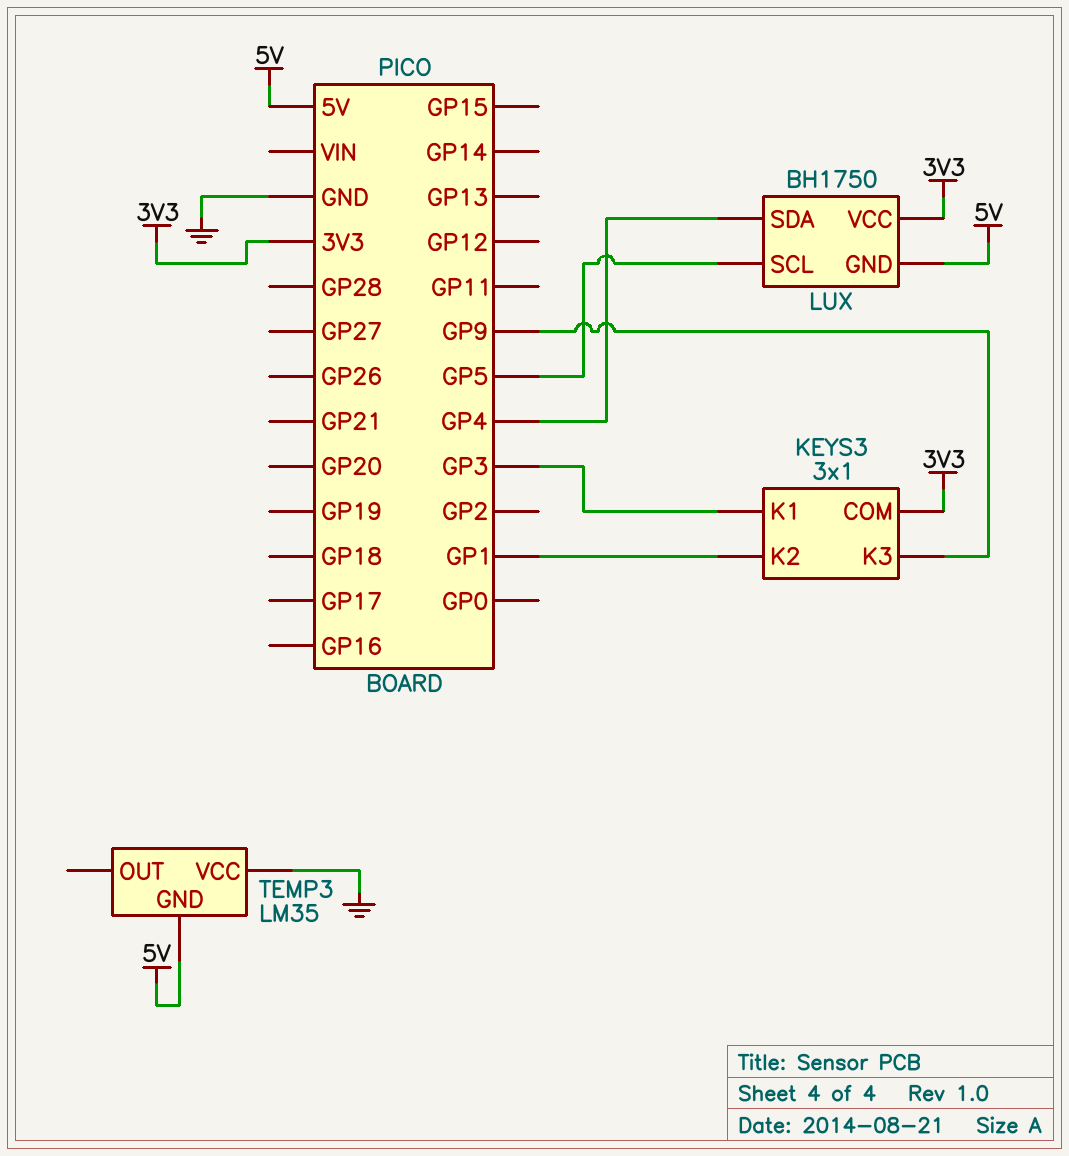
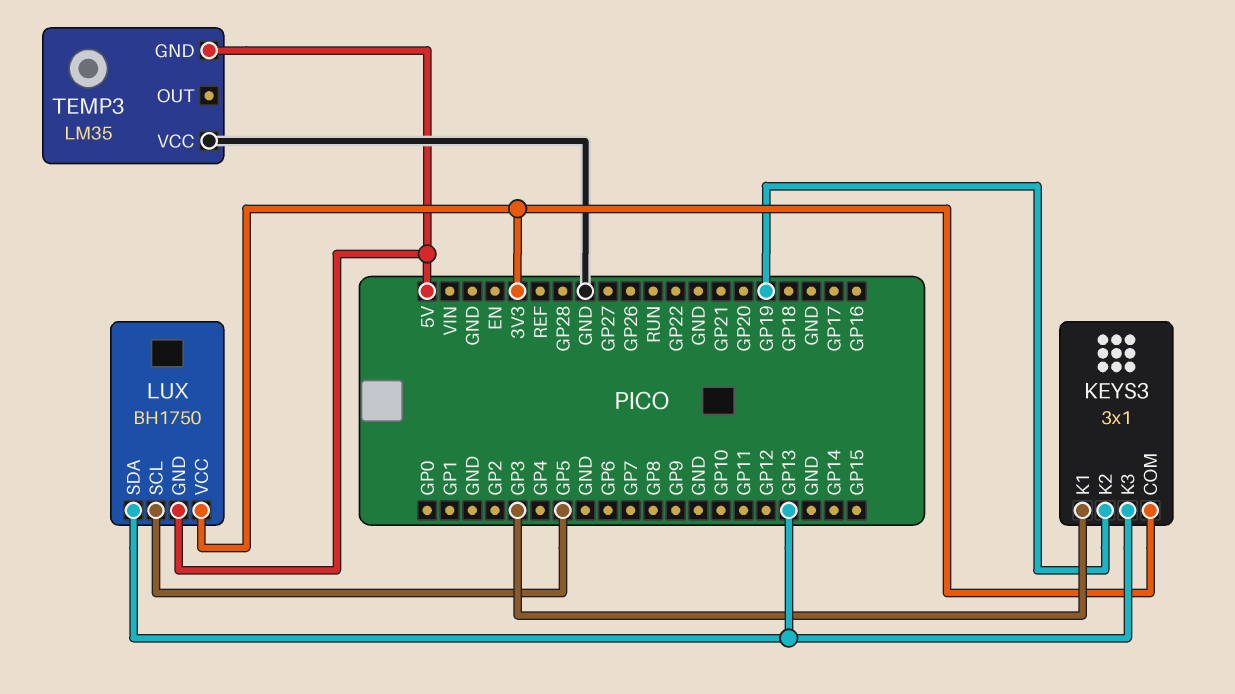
KEYS3 pin K2: GP1 -> GP19
KEYS3 pin K3: GP9 -> GP13
LUX pin SDA: GP4 -> GP13

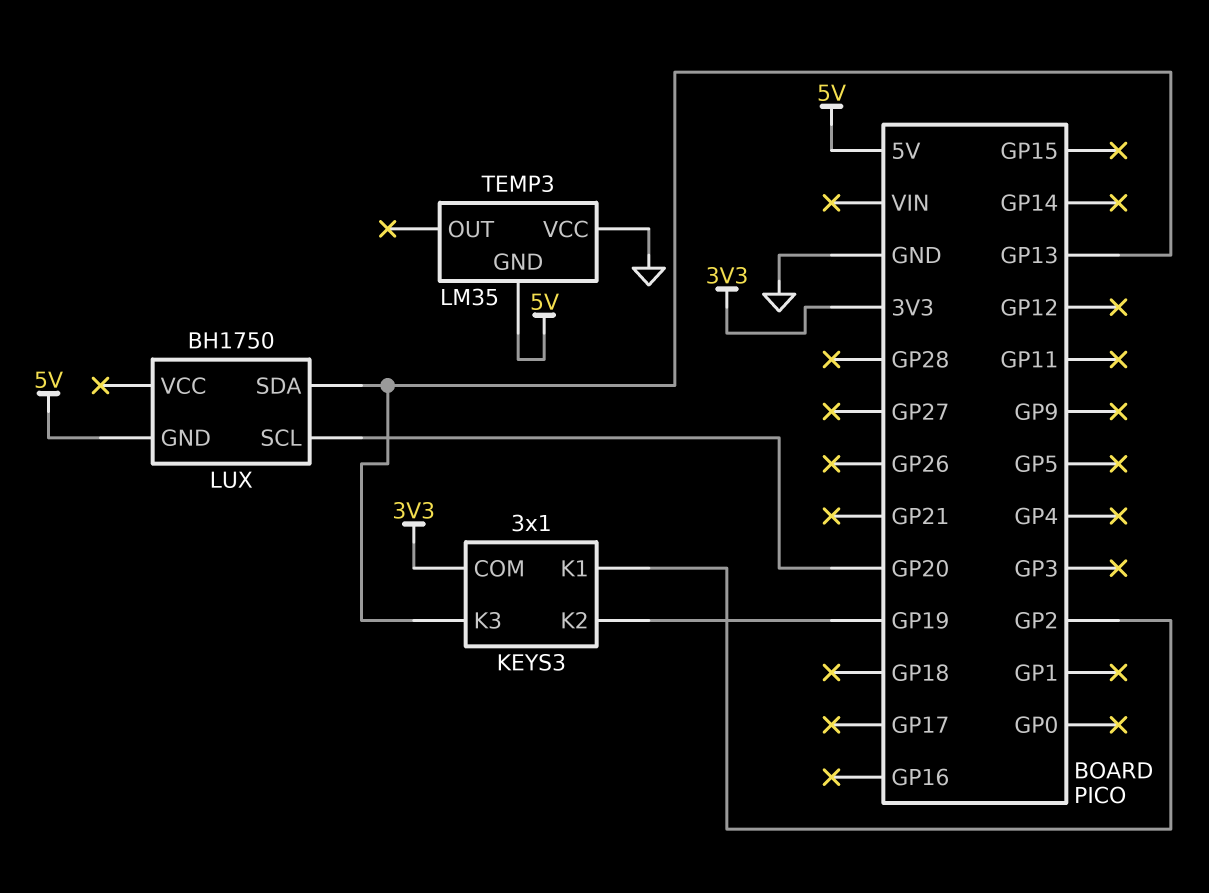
KEYS3 pin K1: GP3 -> GP2
LUX pin SCL: GP5 -> GP20
LUX pin VCC: 3V3 -> none

